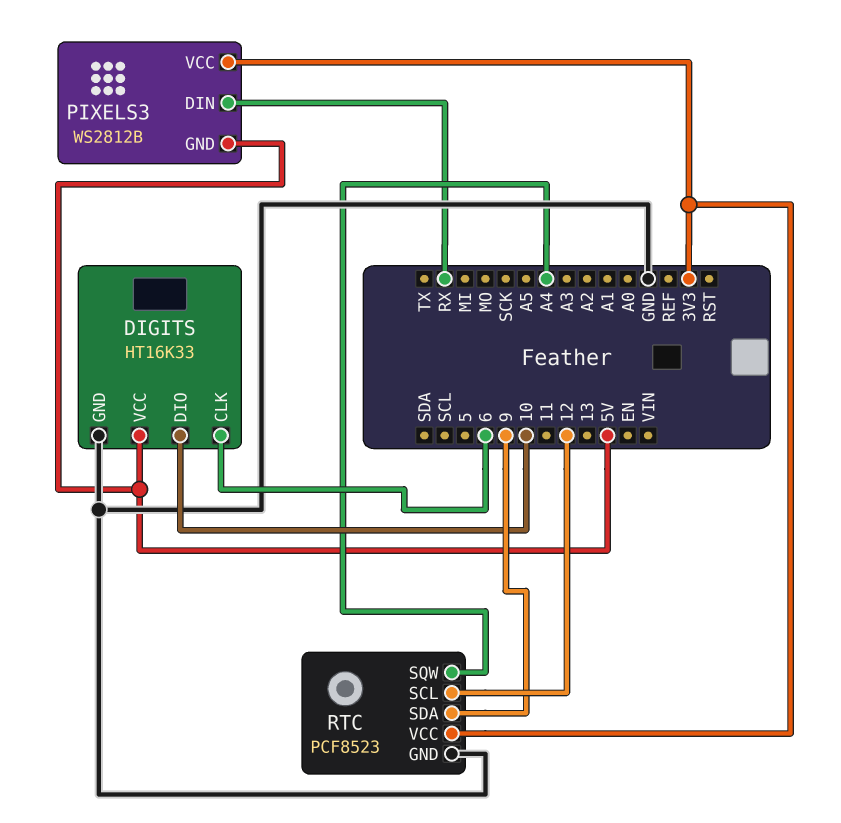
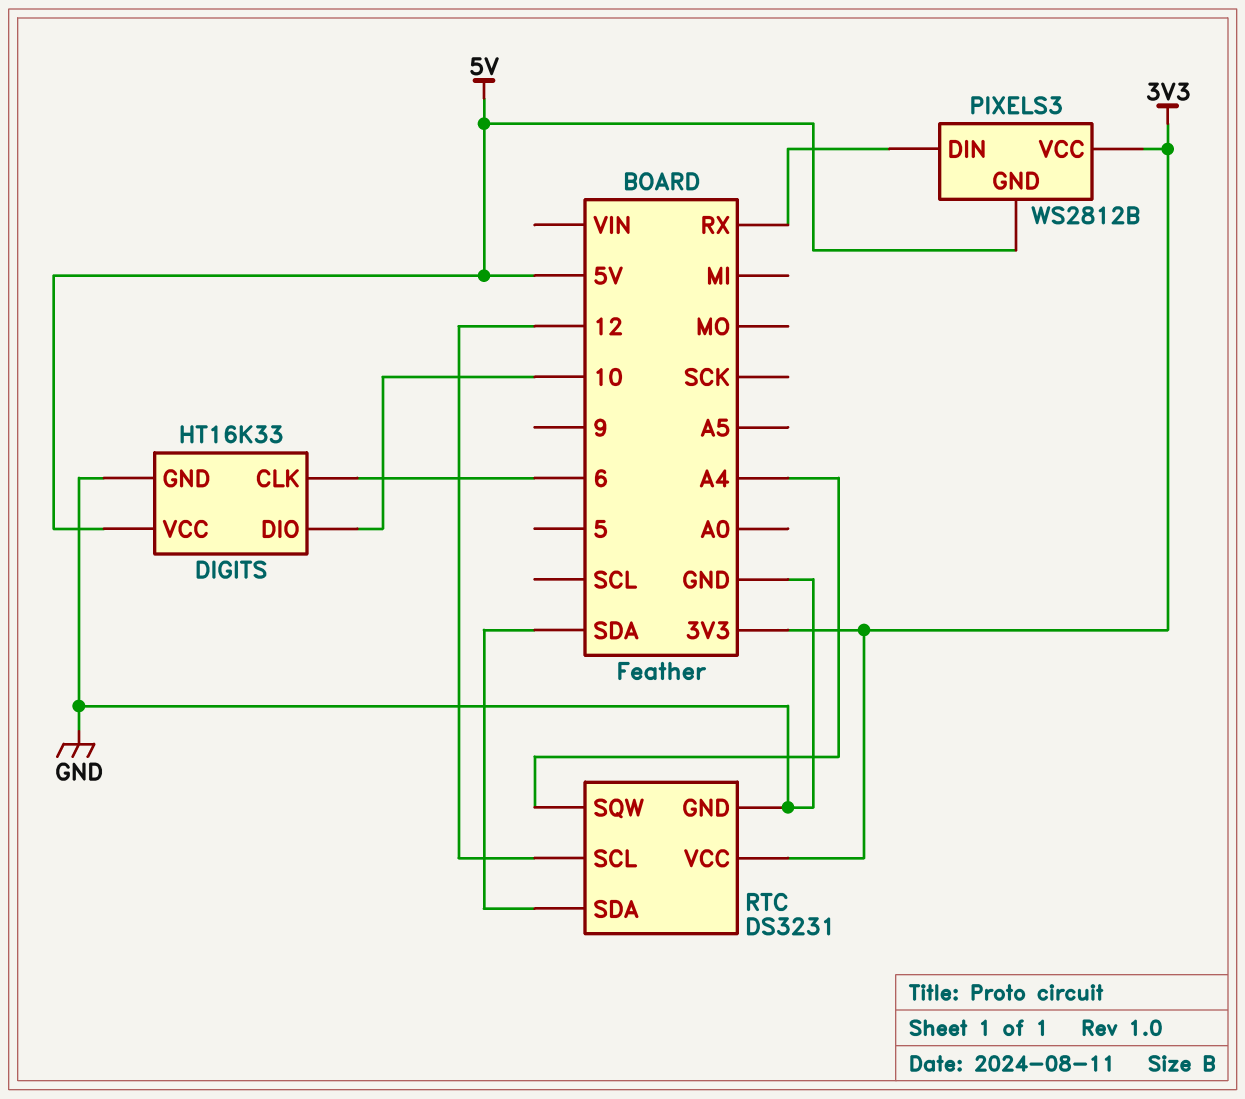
RTC: PCF8523 -> DS3231
RTC pin SDA: 9 -> SDA

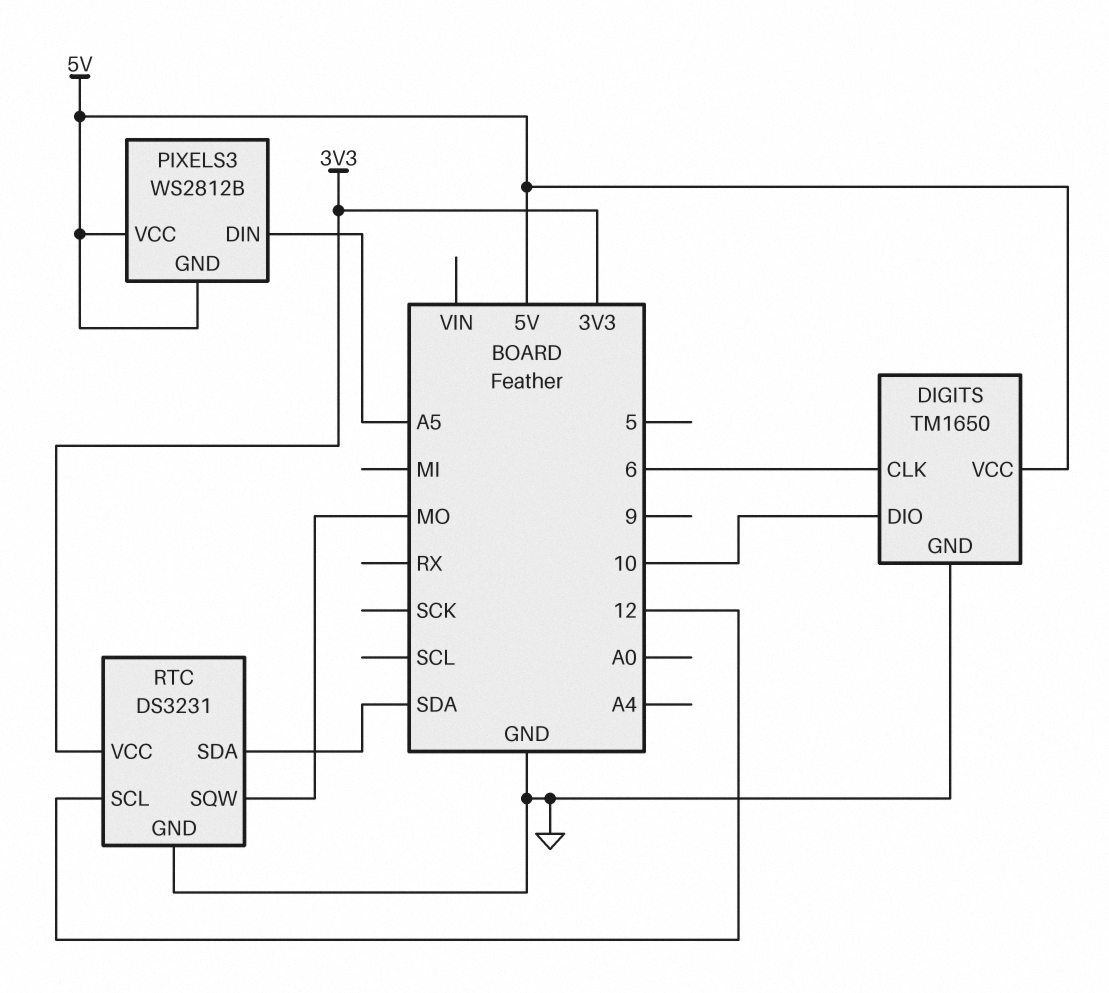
DIGITS: HT16K33 -> TM1650
PIXELS3 pin DIN: RX -> A5
PIXELS3 pin VCC: 3V3 -> 5V
RTC pin SQW: A4 -> MO

